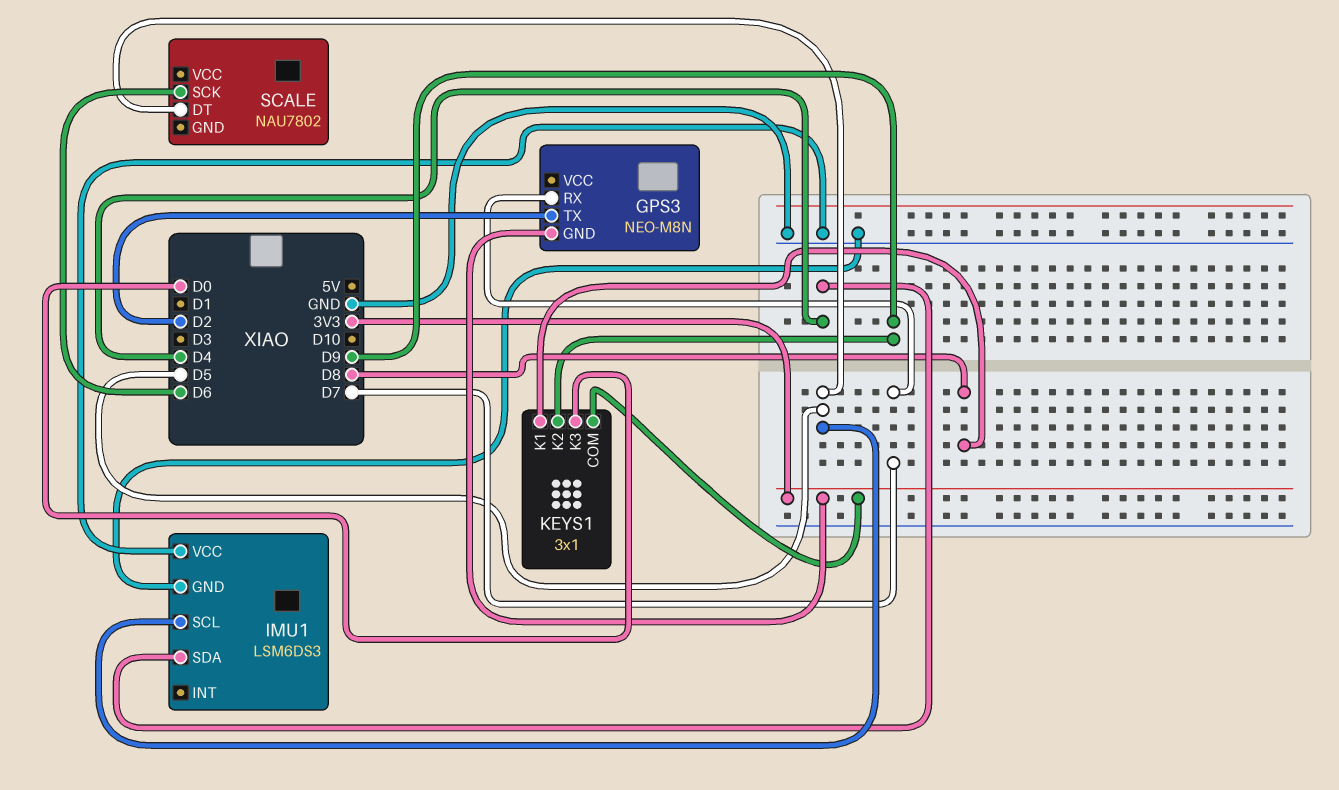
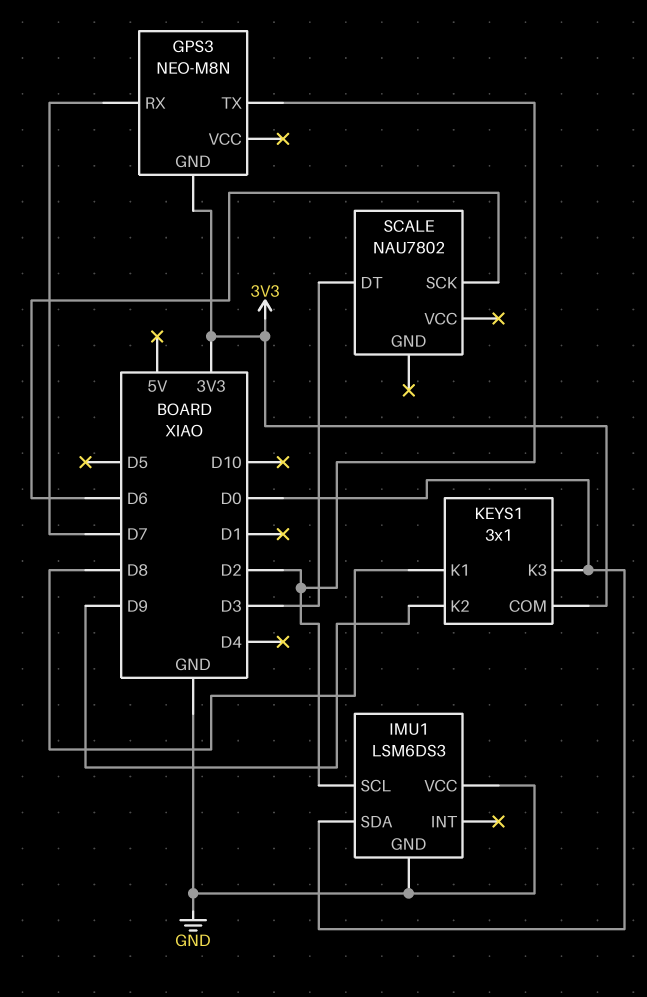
IMU1 pin SCL: D5 -> D2
IMU1 pin SDA: D4 -> D0
SCALE pin DT: D5 -> D3

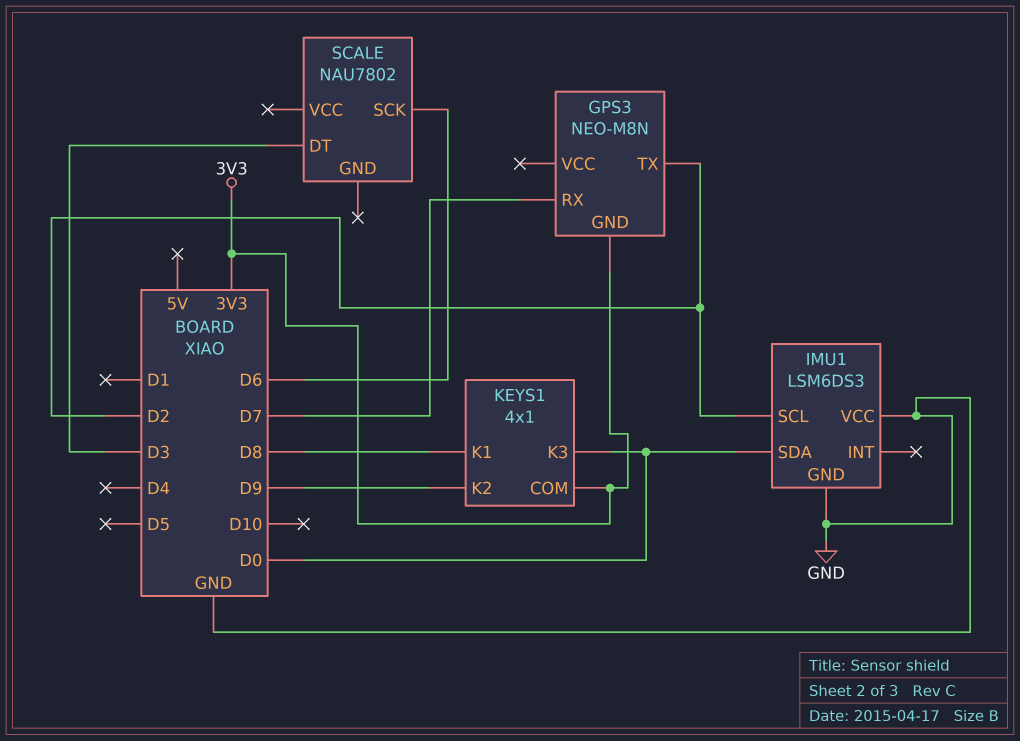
KEYS1: 3x1 -> 4x1

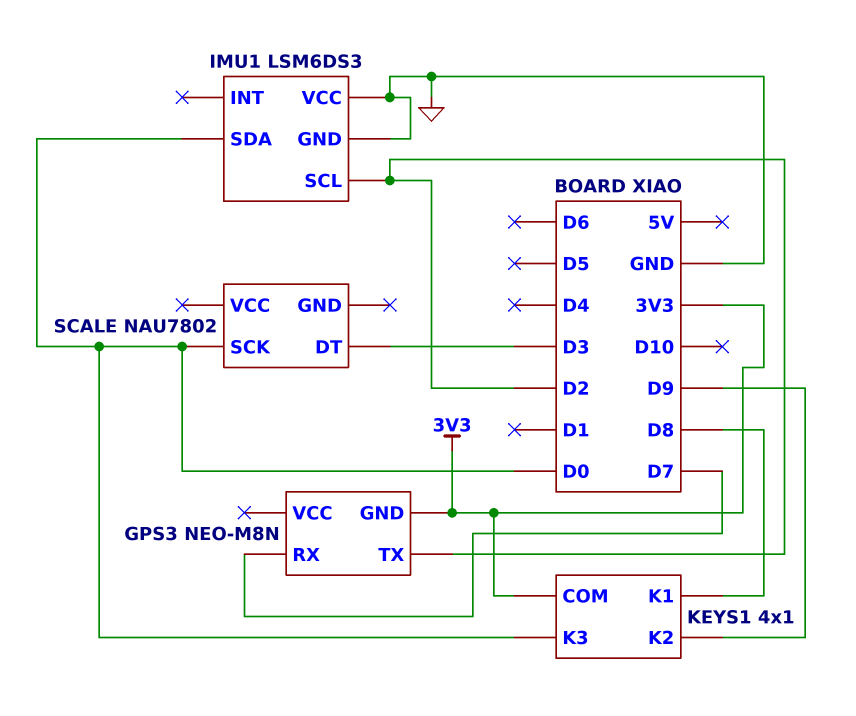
SCALE pin SCK: D6 -> D0

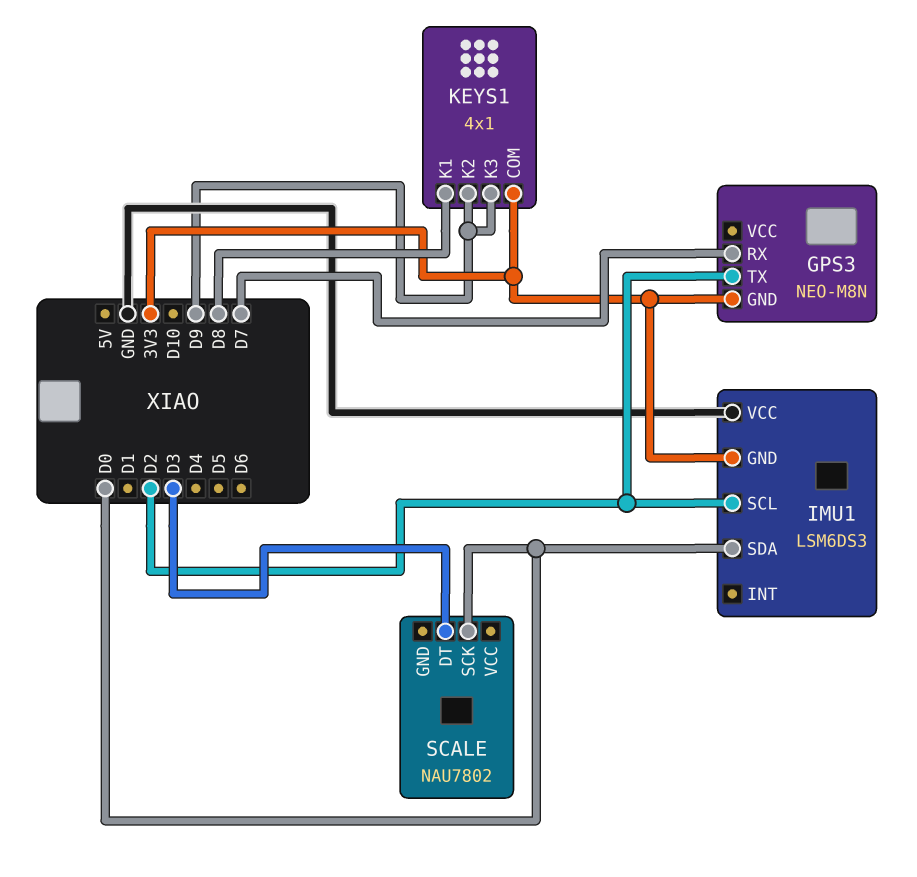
IMU1 pin GND: GND -> 3V3
KEYS1 pin K3: D0 -> D9

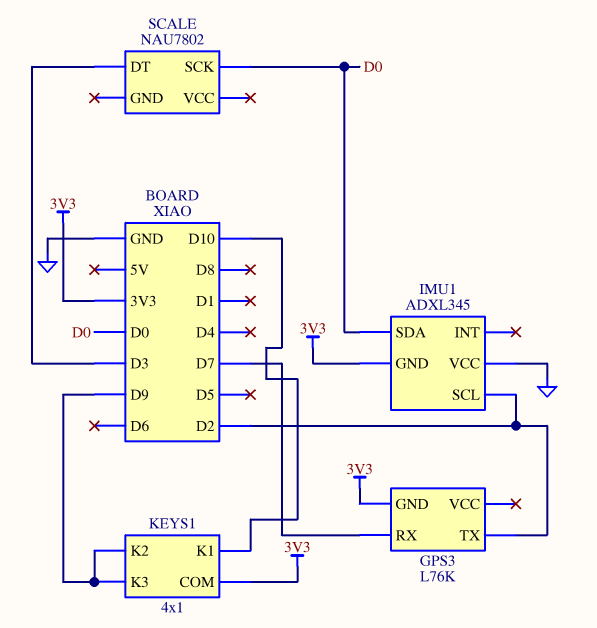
GPS3: NEO-M8N -> L76K
IMU1: LSM6DS3 -> ADXL345
KEYS1 pin K1: D8 -> D10

